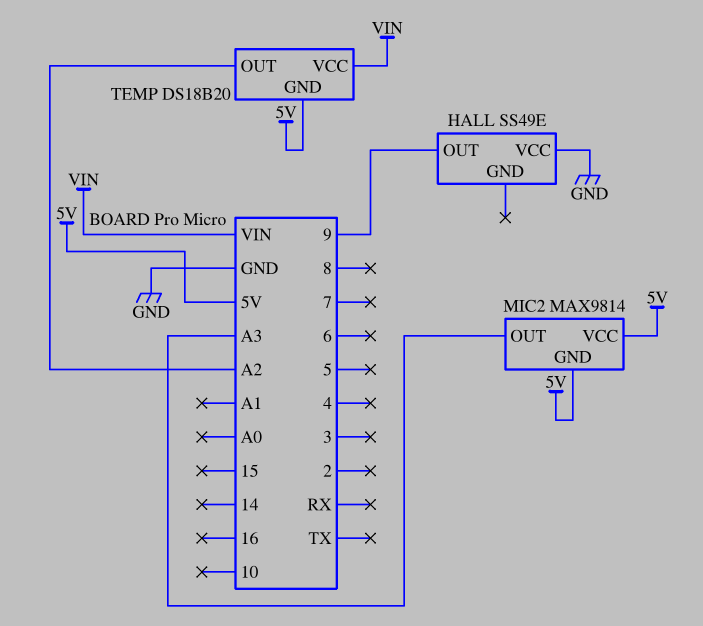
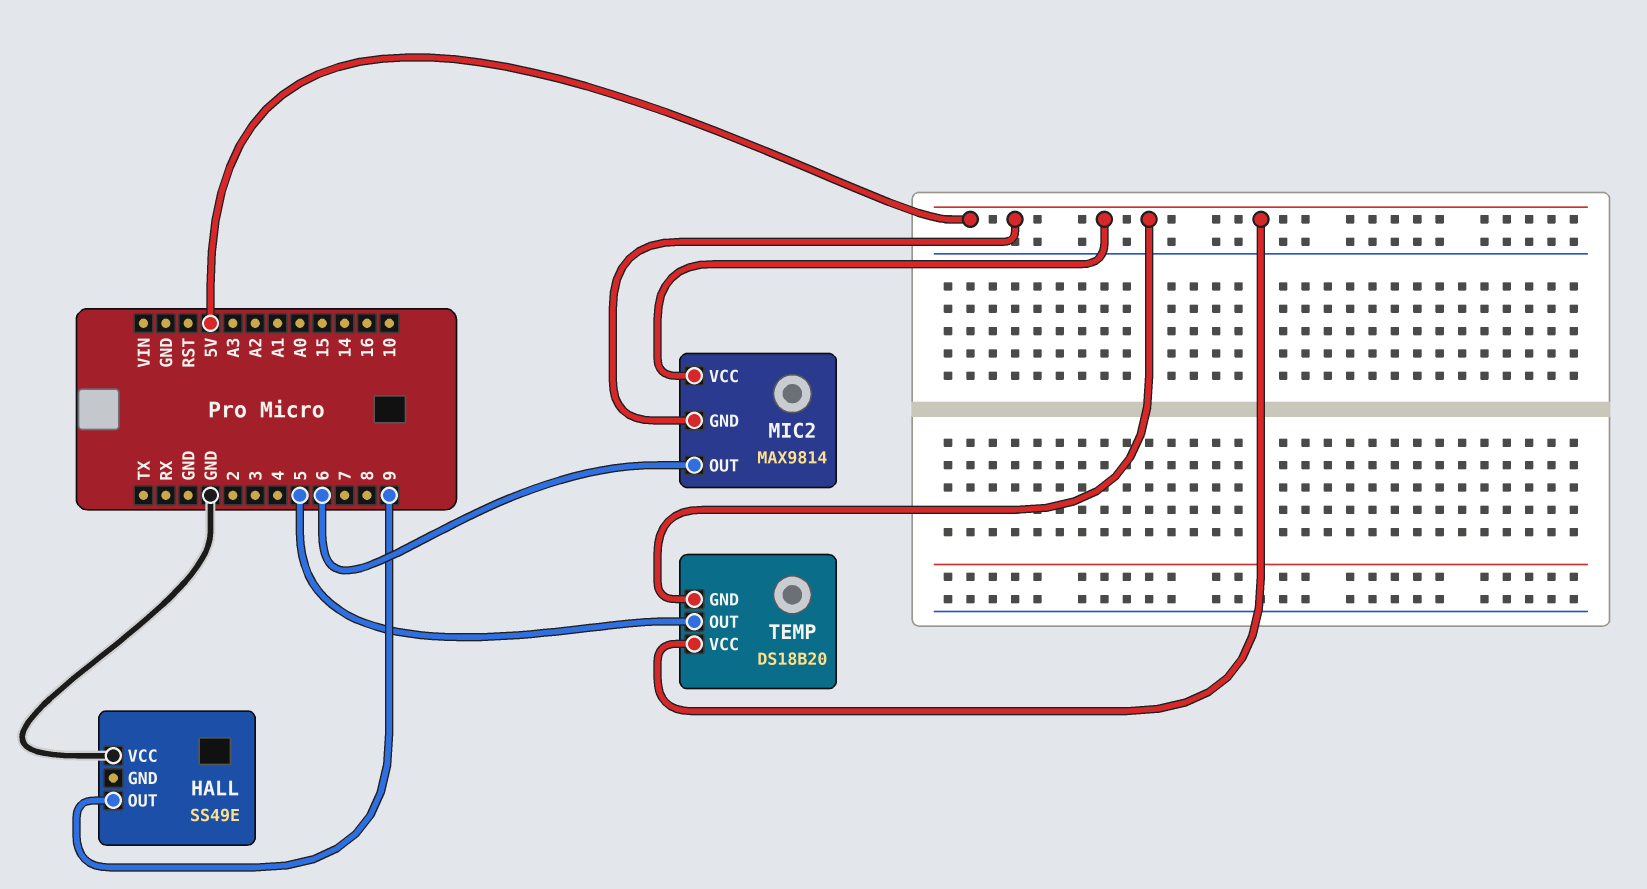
MIC2 pin OUT: A3 -> 6
TEMP pin OUT: A2 -> 5
TEMP pin VCC: VIN -> 5V

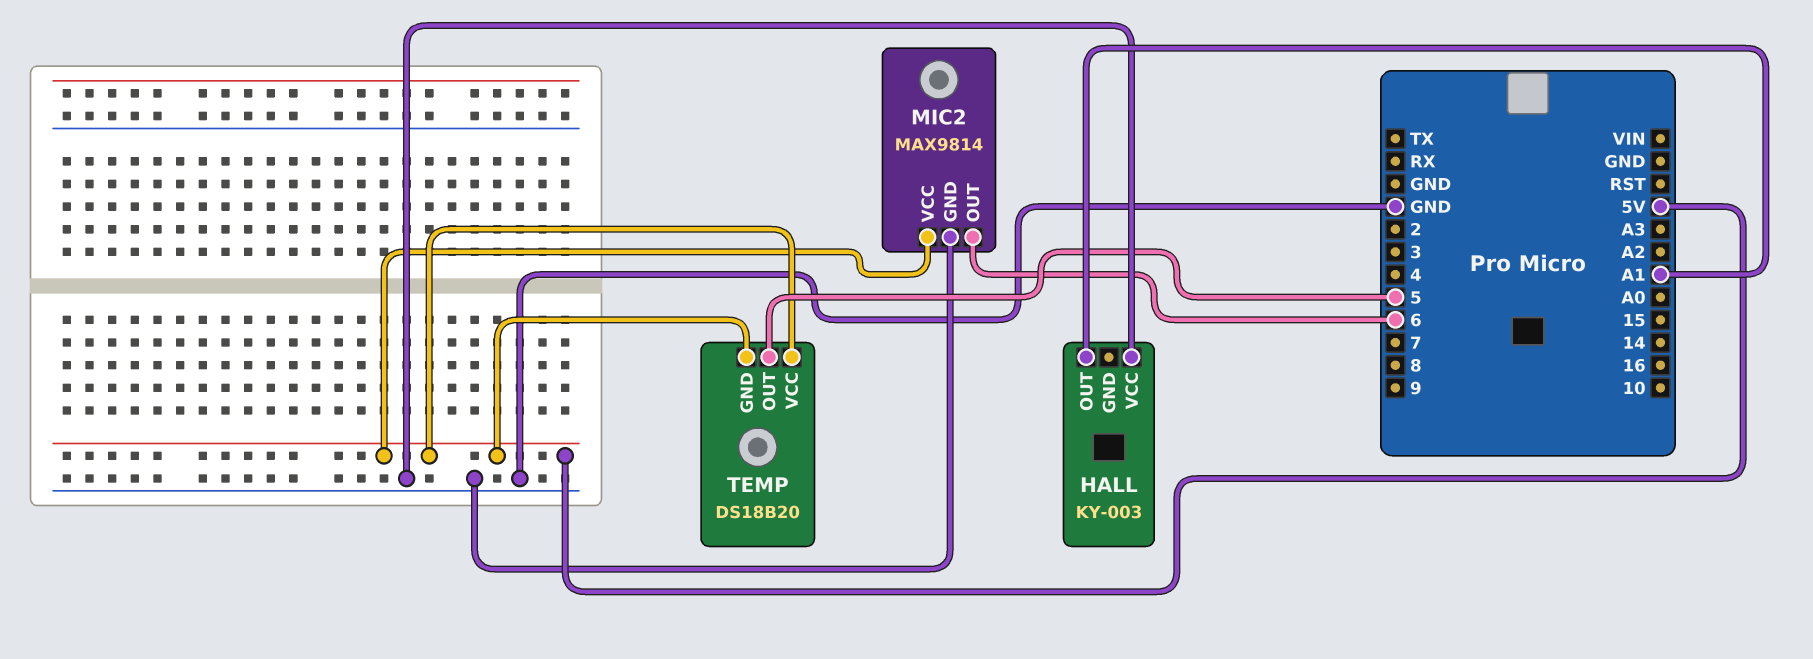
HALL: SS49E -> KY-003
HALL pin OUT: 9 -> A1
MIC2 pin GND: 5V -> GND

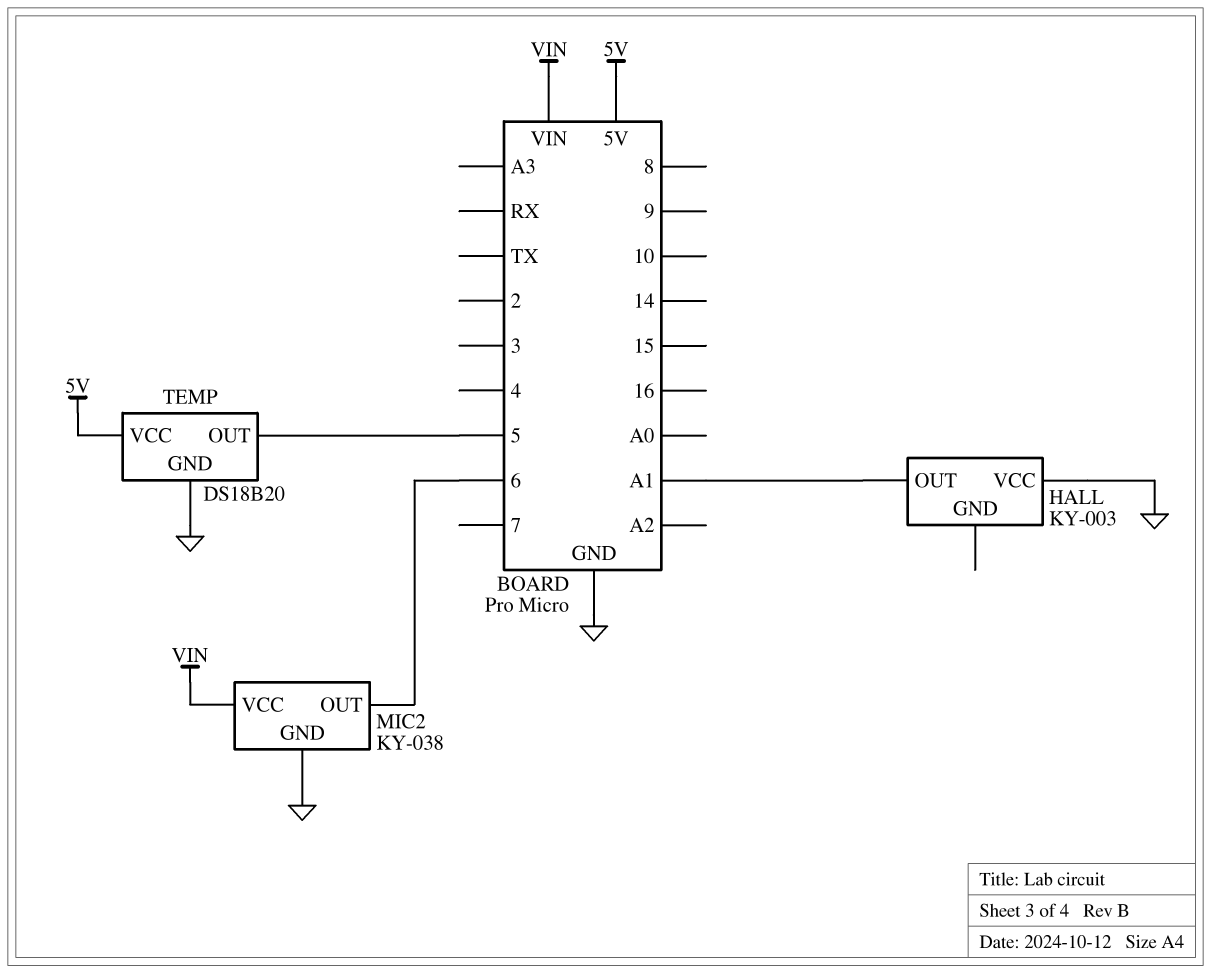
MIC2: MAX9814 -> KY-038
MIC2 pin VCC: 5V -> VIN
TEMP pin GND: 5V -> GND

